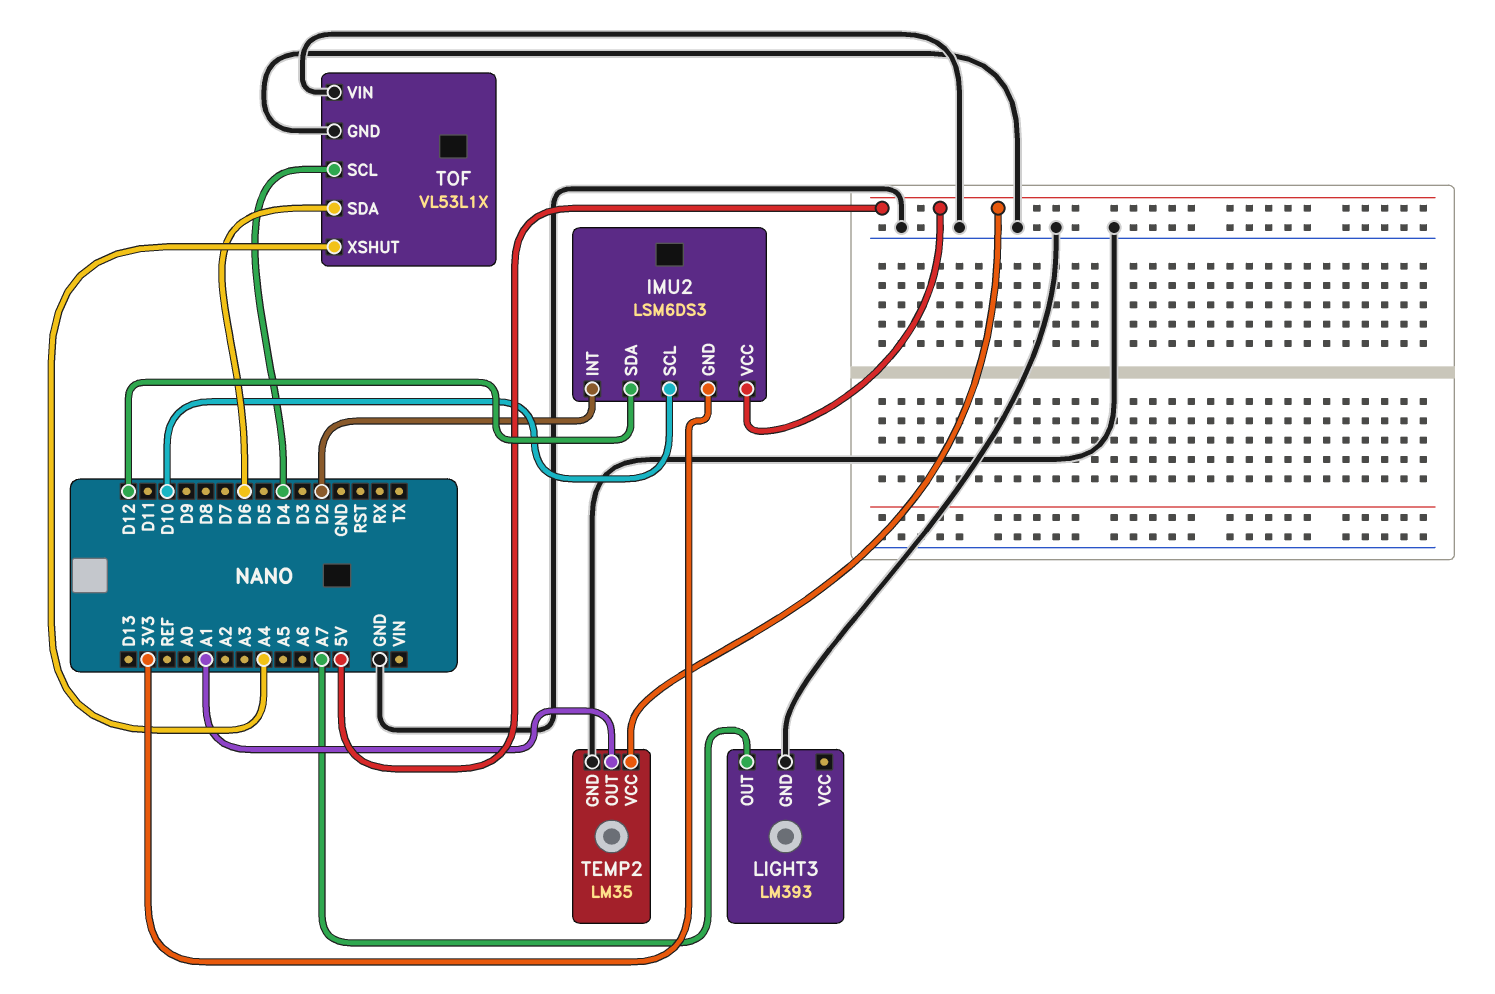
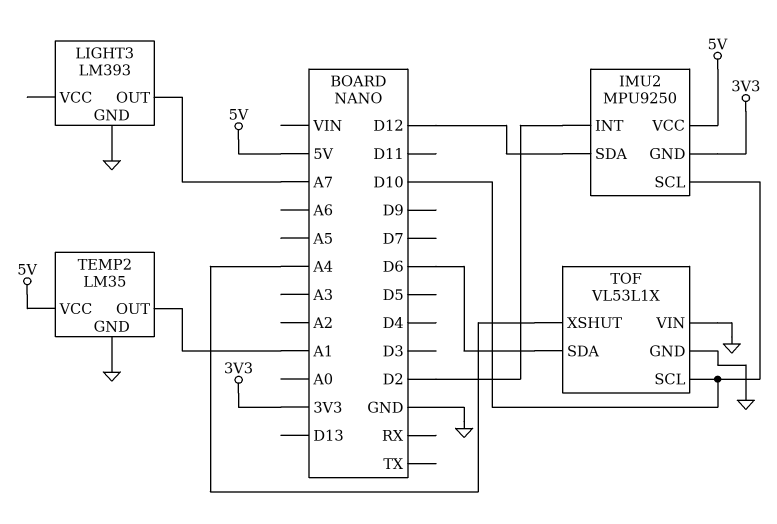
IMU2: LSM6DS3 -> MPU9250
TOF pin SCL: D4 -> D10

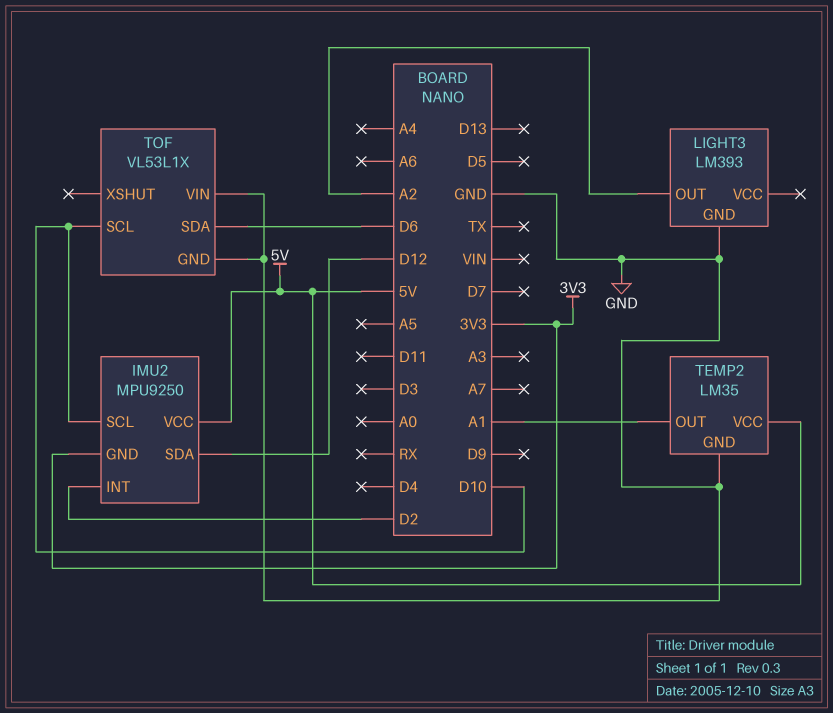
LIGHT3 pin OUT: A7 -> A2
TOF pin XSHUT: A4 -> none

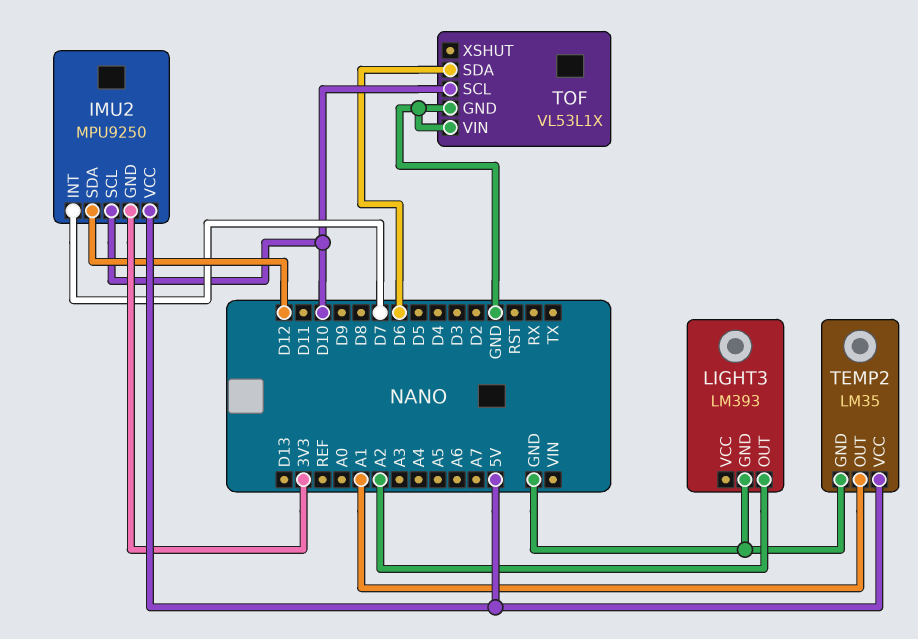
IMU2 pin INT: D2 -> D7

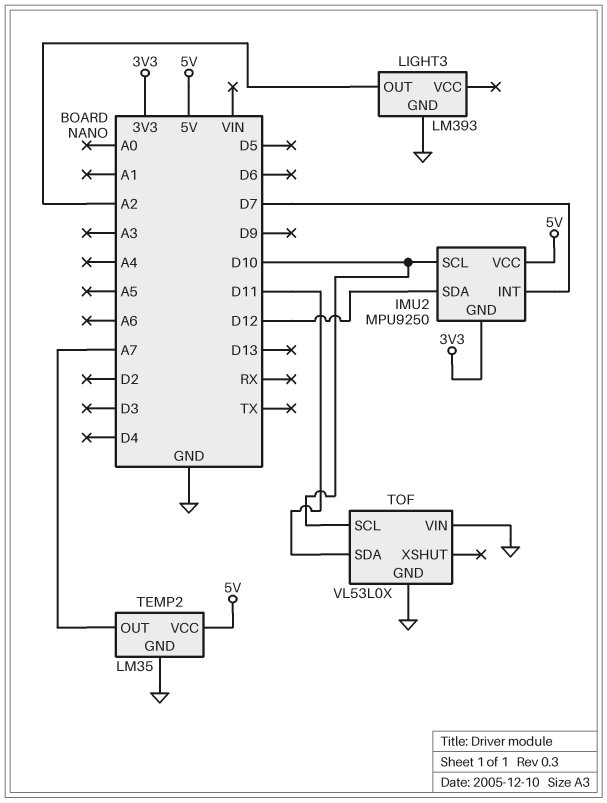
TEMP2 pin OUT: A1 -> A7
TOF: VL53L1X -> VL53L0X
TOF pin SDA: D6 -> D11

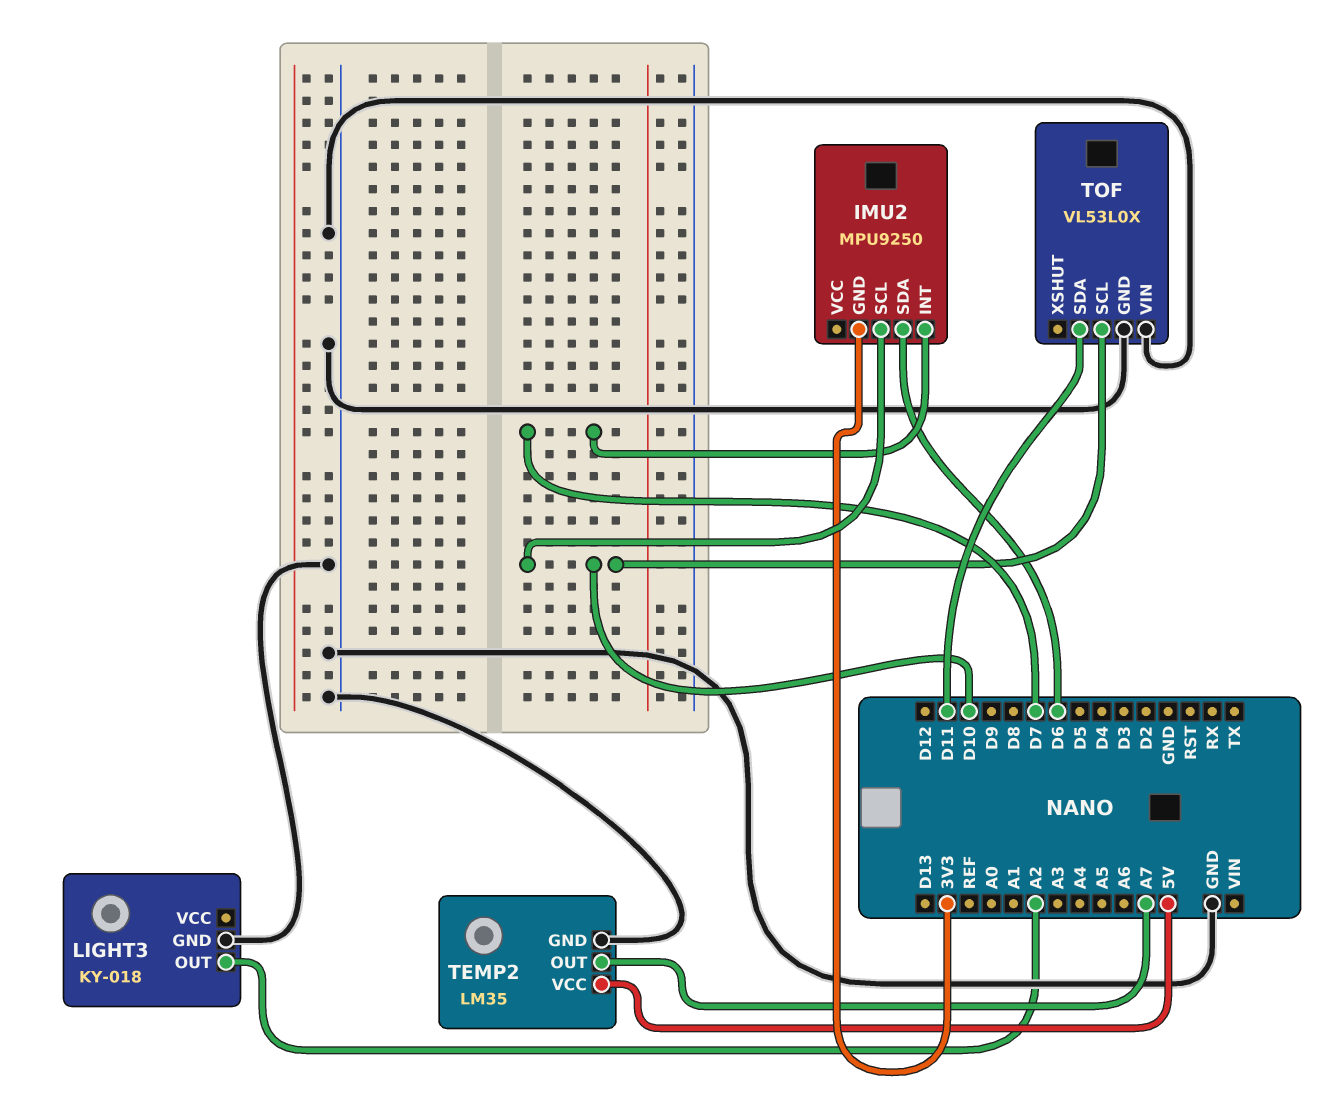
IMU2 pin SDA: D12 -> D6
IMU2 pin VCC: 5V -> none
LIGHT3: LM393 -> KY-018

